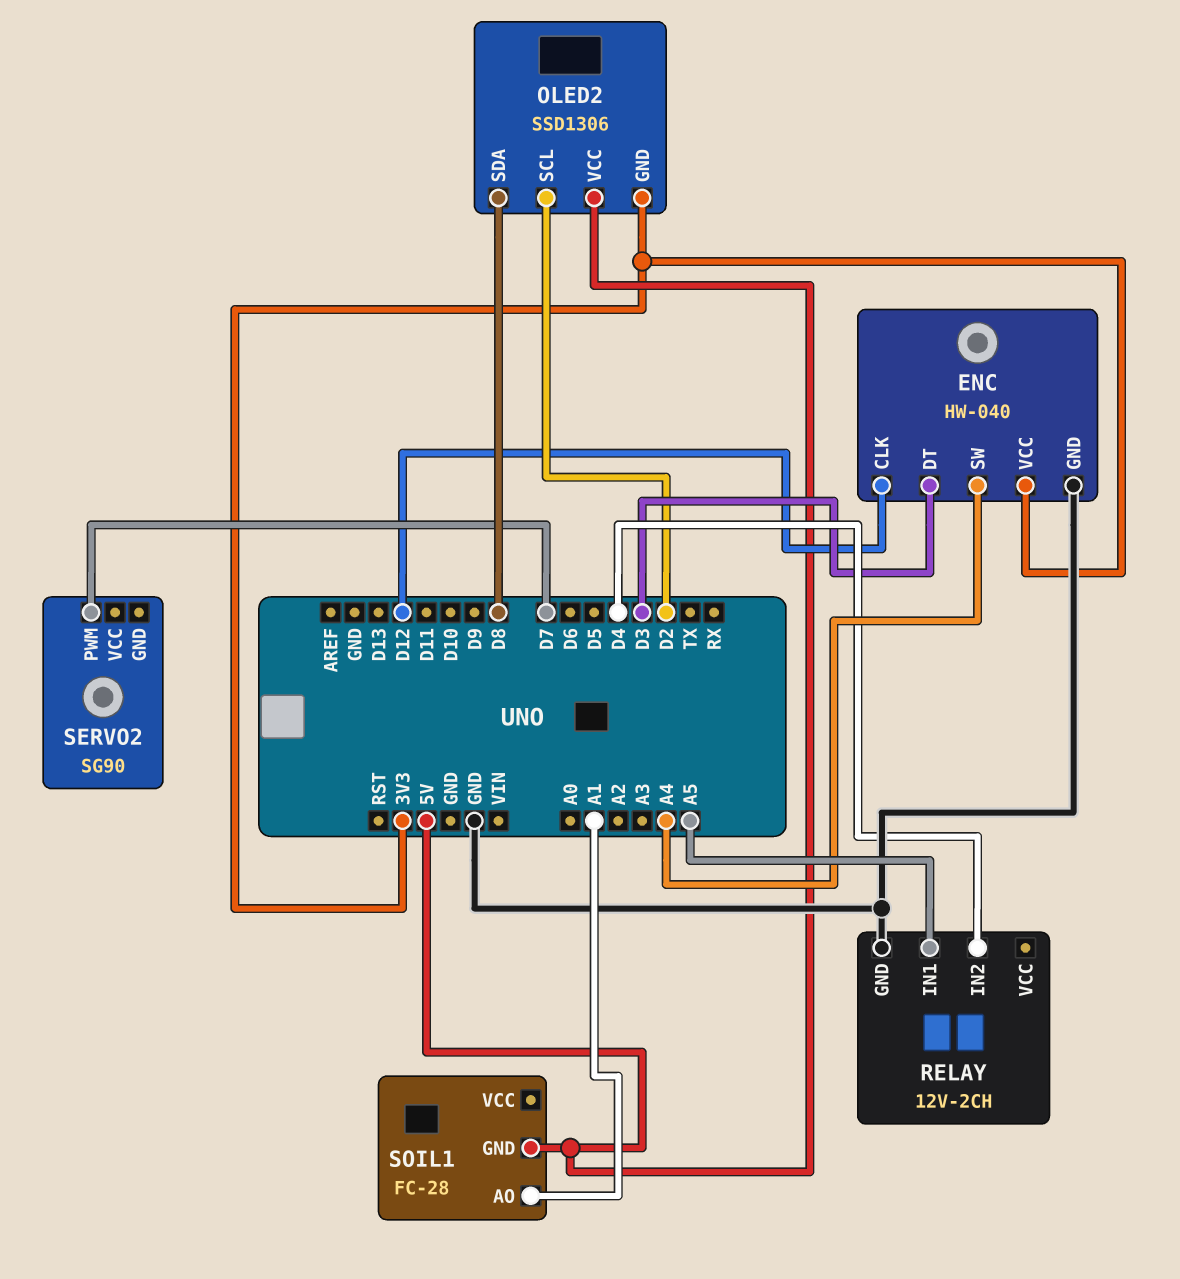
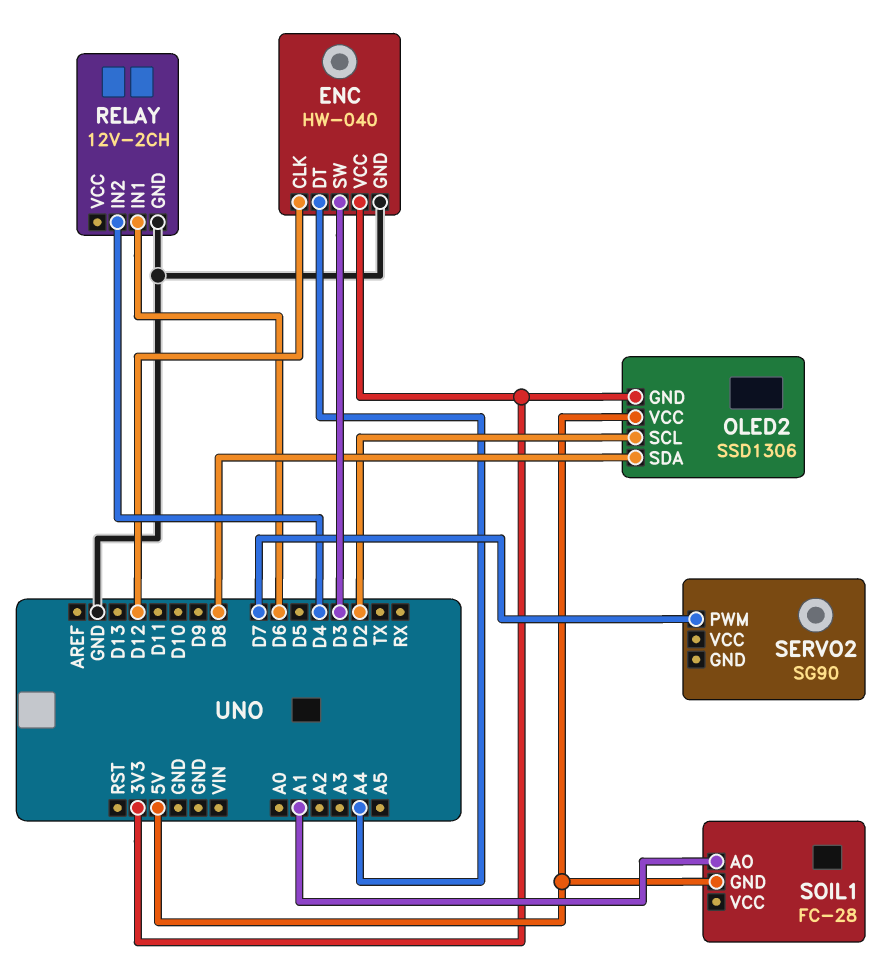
ENC pin DT: D3 -> A4
ENC pin SW: A4 -> D3
RELAY pin IN1: A5 -> D6

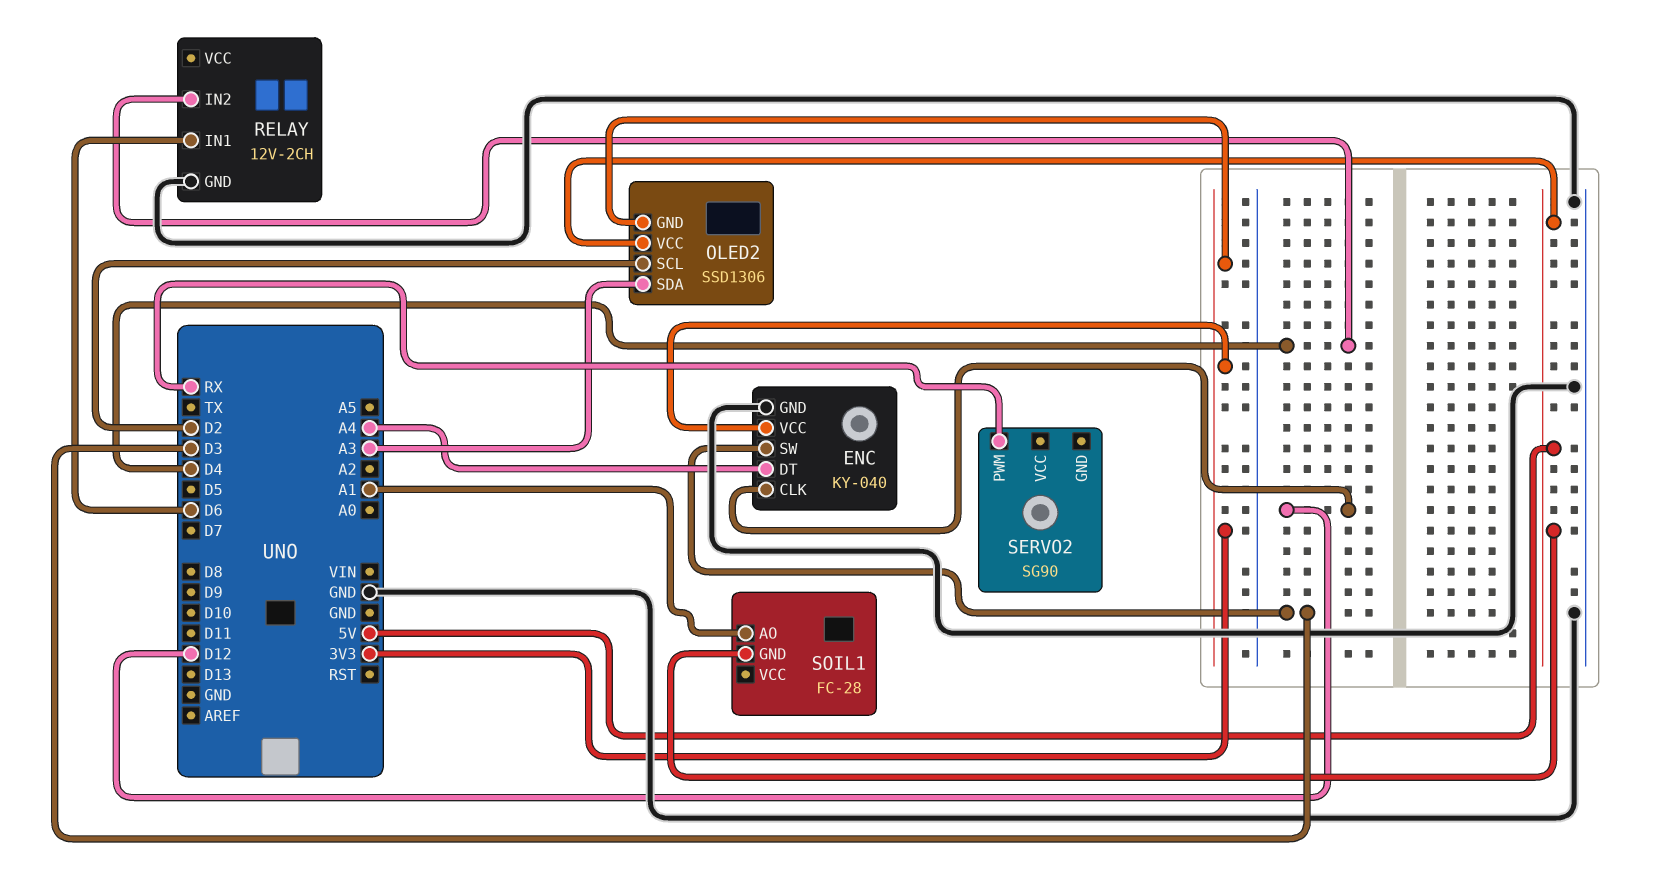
ENC: HW-040 -> KY-040
OLED2 pin SDA: D8 -> A3
SERVO2 pin PWM: D7 -> RX

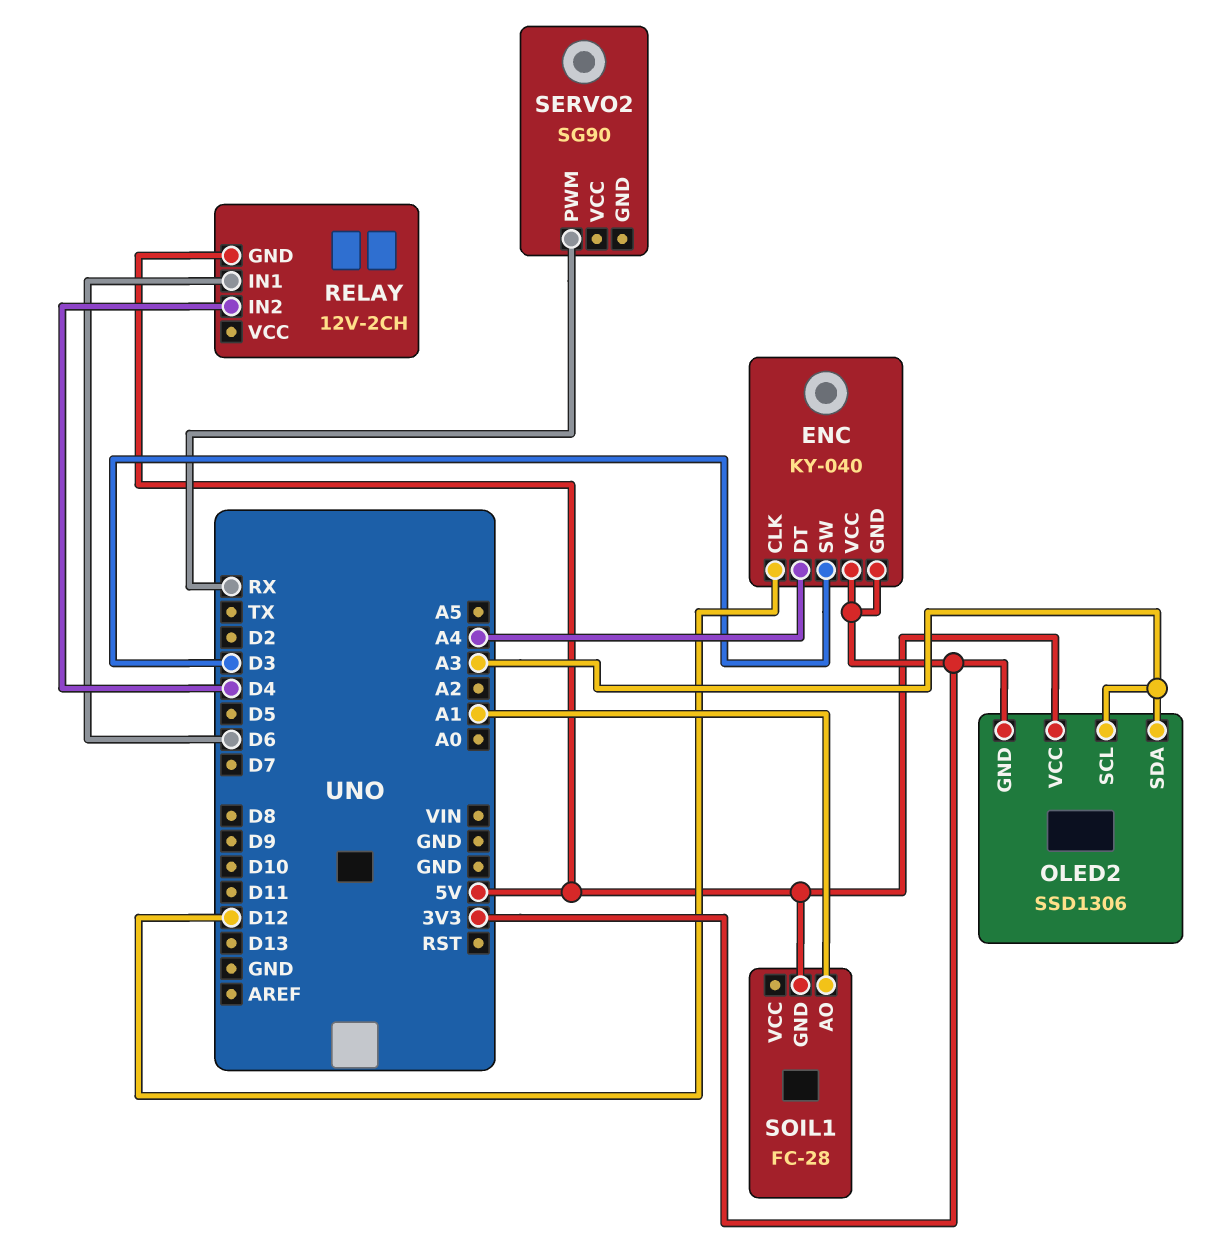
ENC pin GND: GND -> 3V3
OLED2 pin SCL: D2 -> A3
RELAY pin GND: GND -> 5V

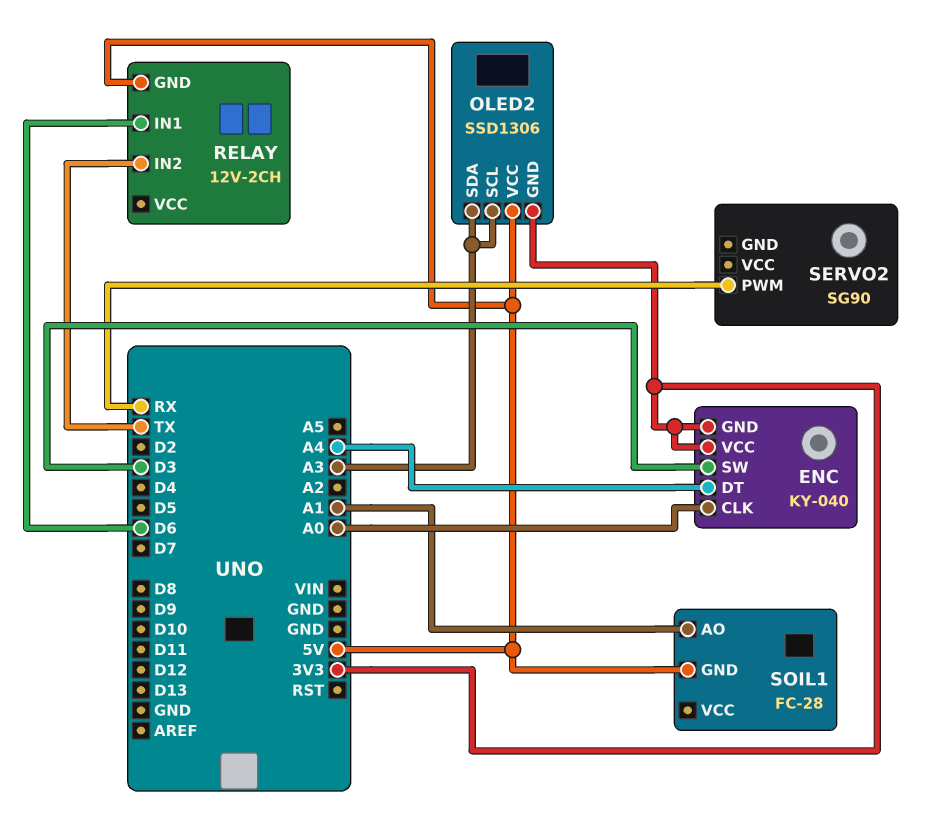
ENC pin CLK: D12 -> A0
RELAY pin IN2: D4 -> TX

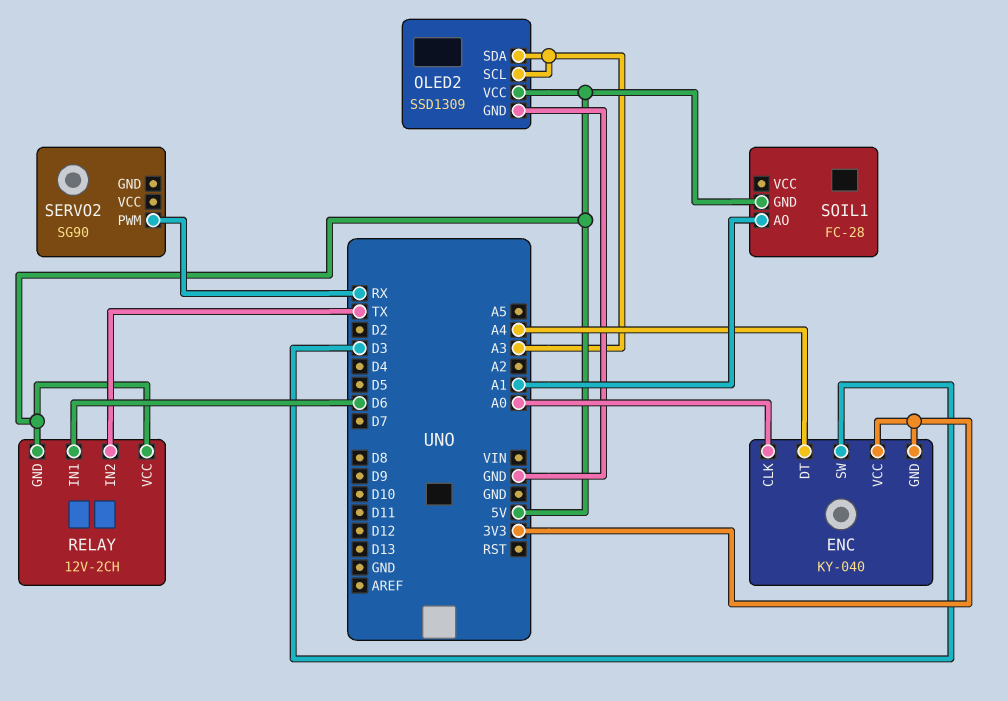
OLED2: SSD1306 -> SSD1309
OLED2 pin GND: 3V3 -> GND
RELAY pin VCC: none -> 5V

